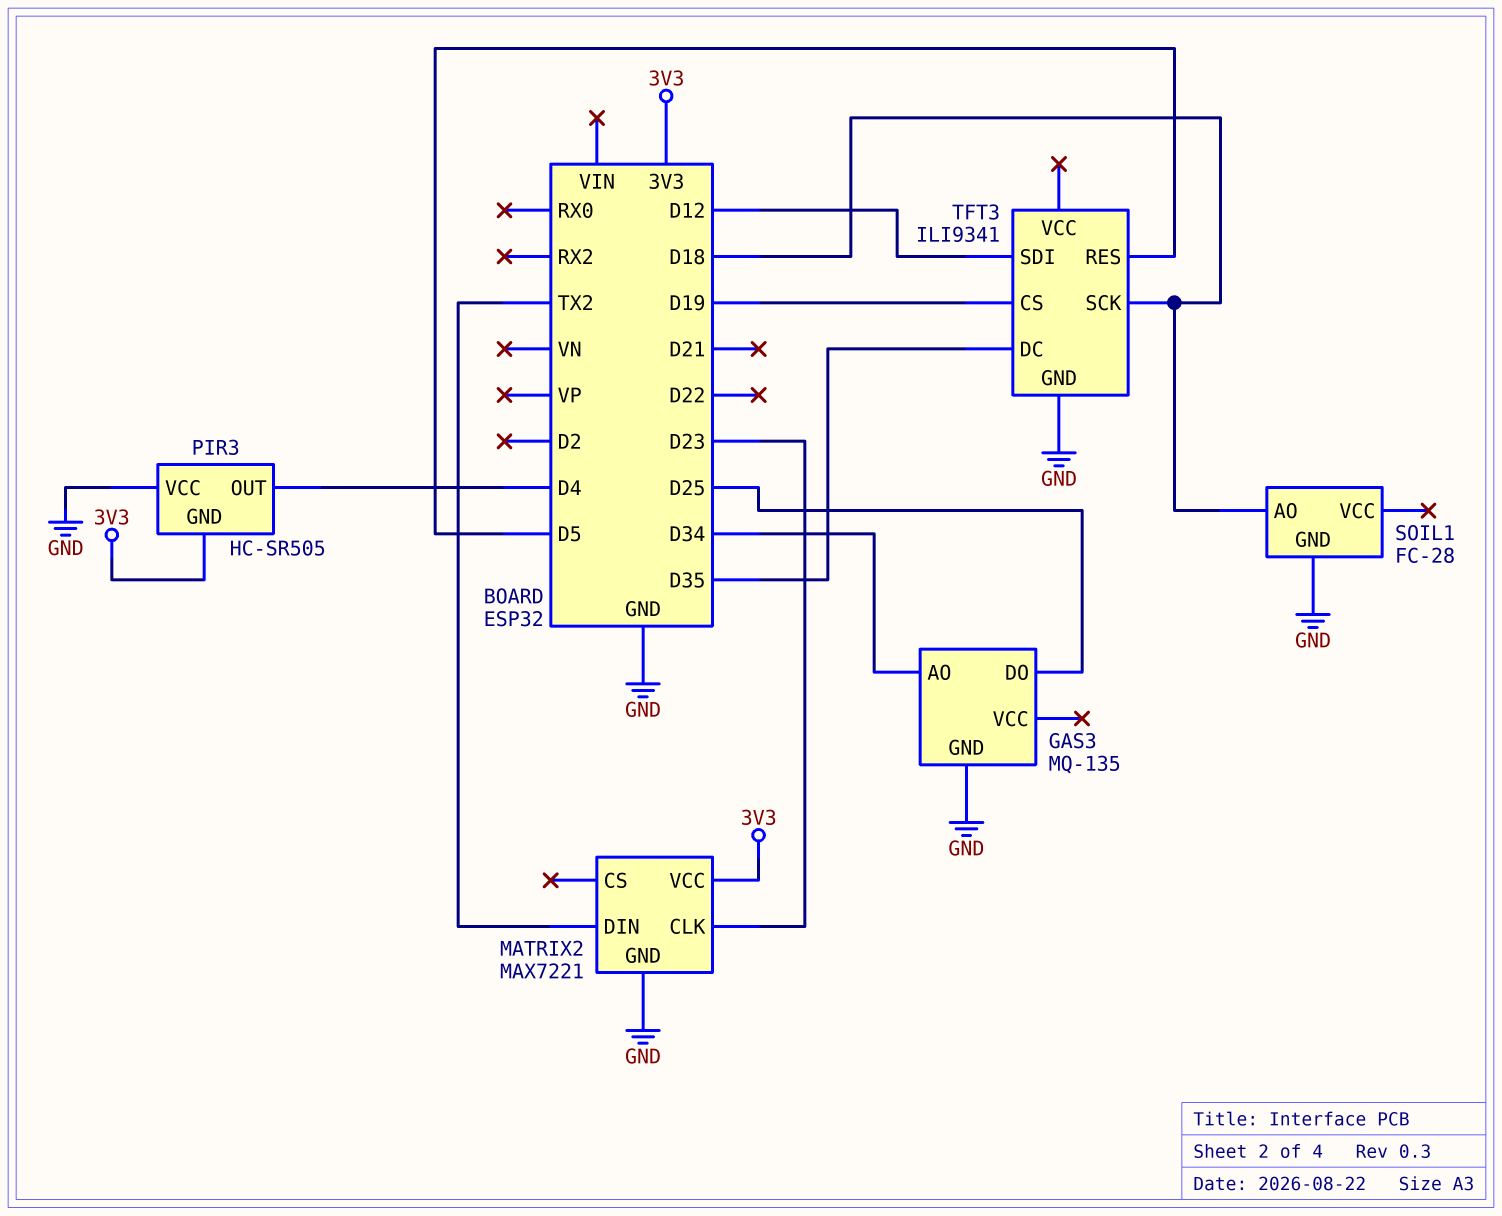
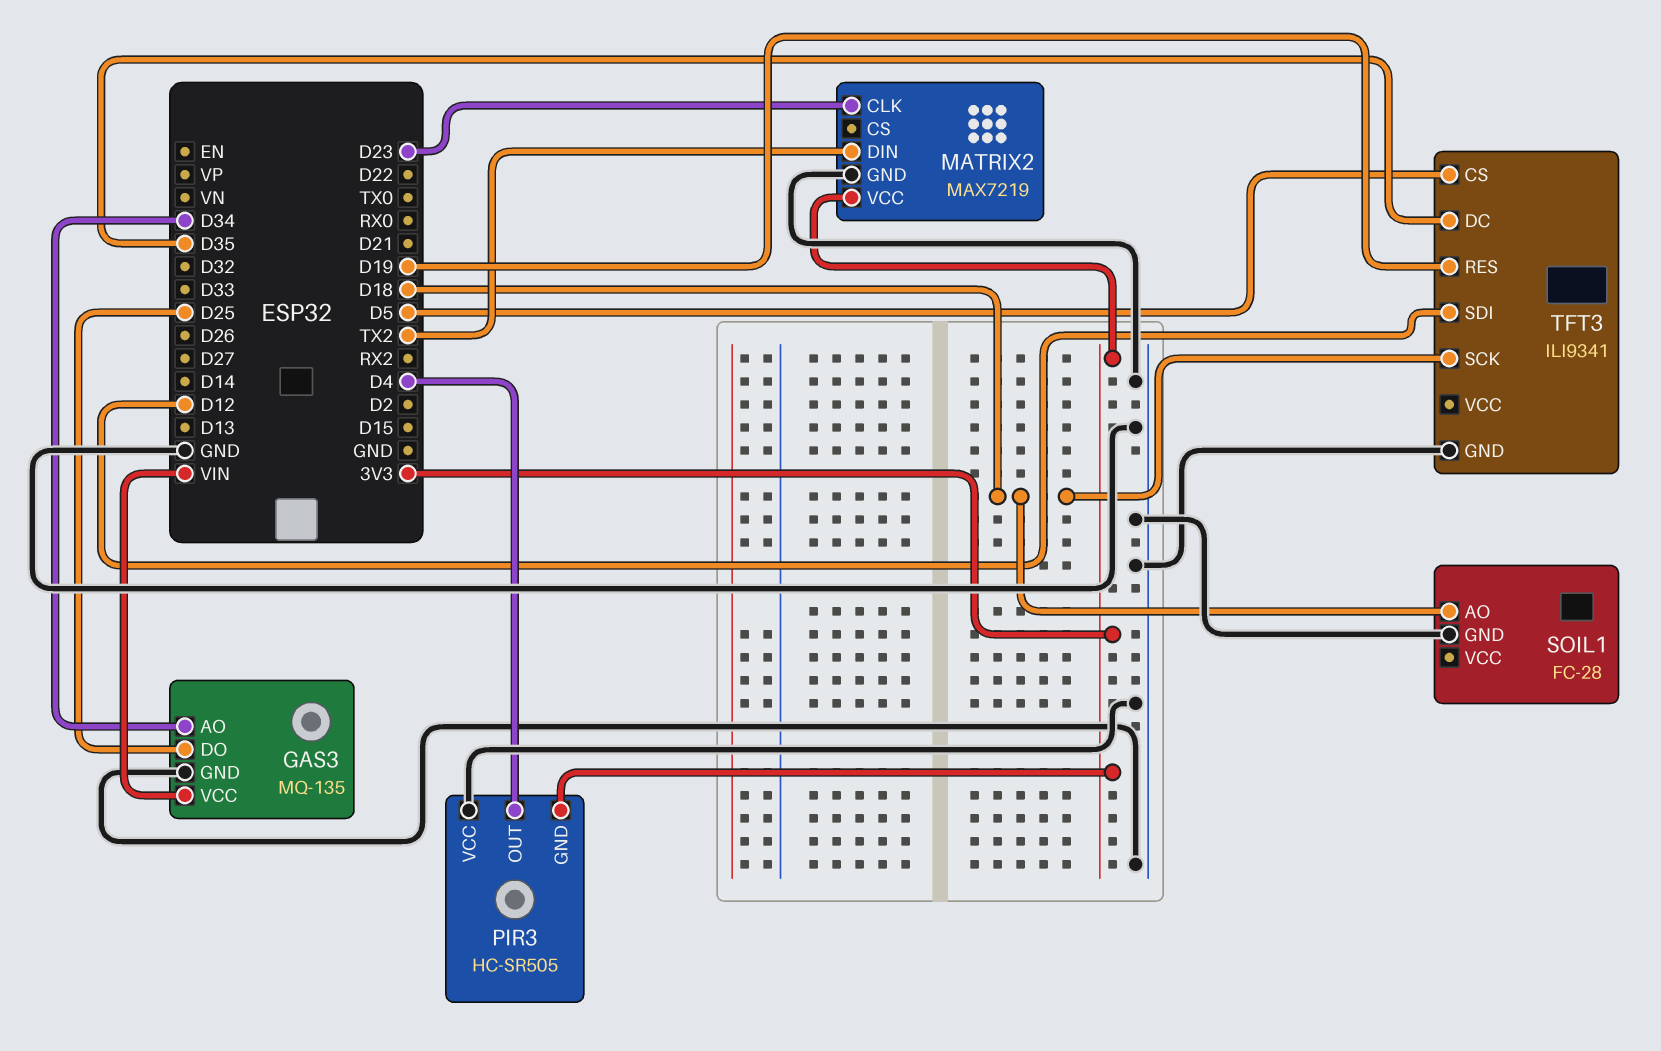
GAS3 pin VCC: none -> VIN
MATRIX2: MAX7221 -> MAX7219
TFT3 pin CS: D19 -> D5
TFT3 pin RES: D5 -> D19

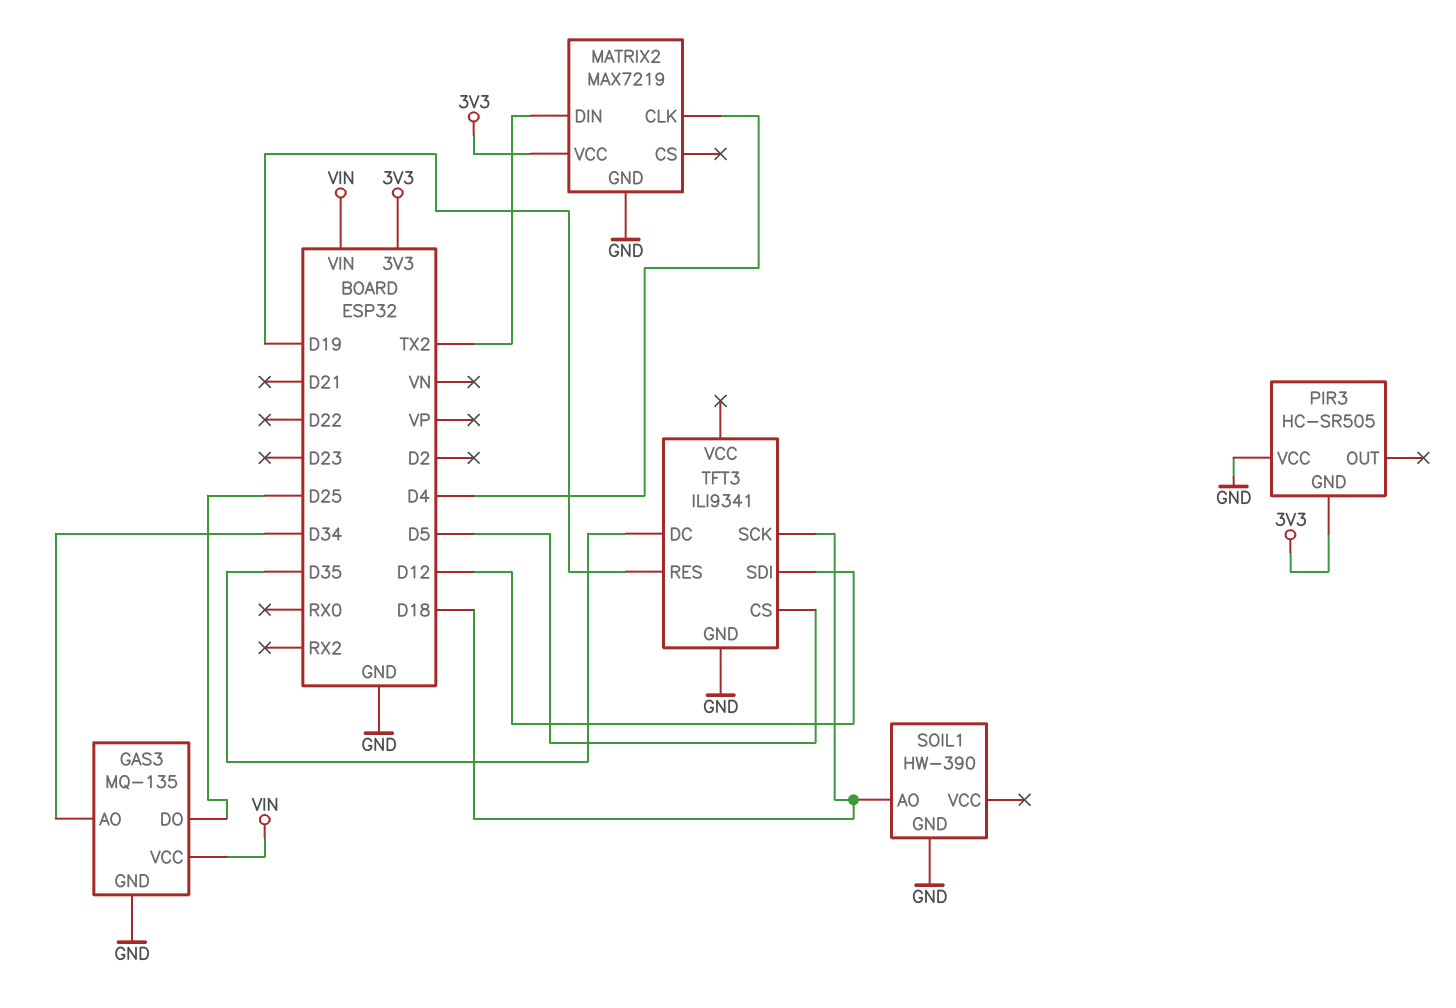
MATRIX2 pin CLK: D23 -> D4
PIR3 pin OUT: D4 -> none
SOIL1: FC-28 -> HW-390

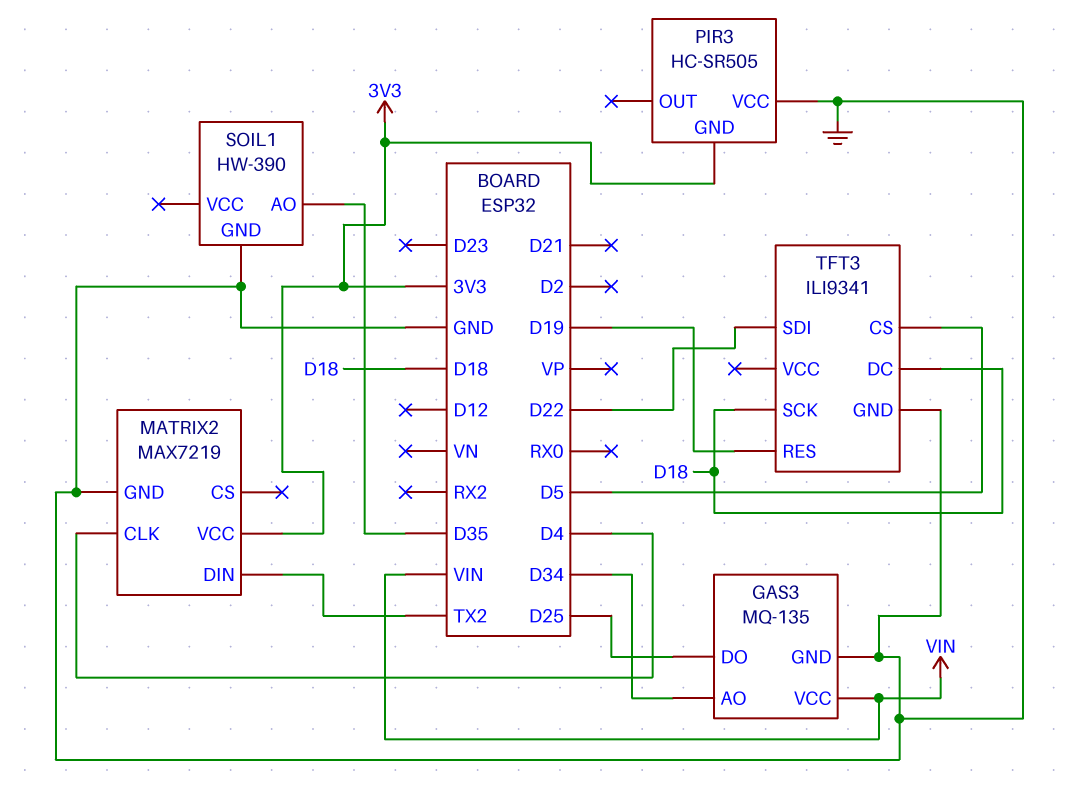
SOIL1 pin AO: D18 -> D35
TFT3 pin DC: D35 -> D18
TFT3 pin SDI: D12 -> D22

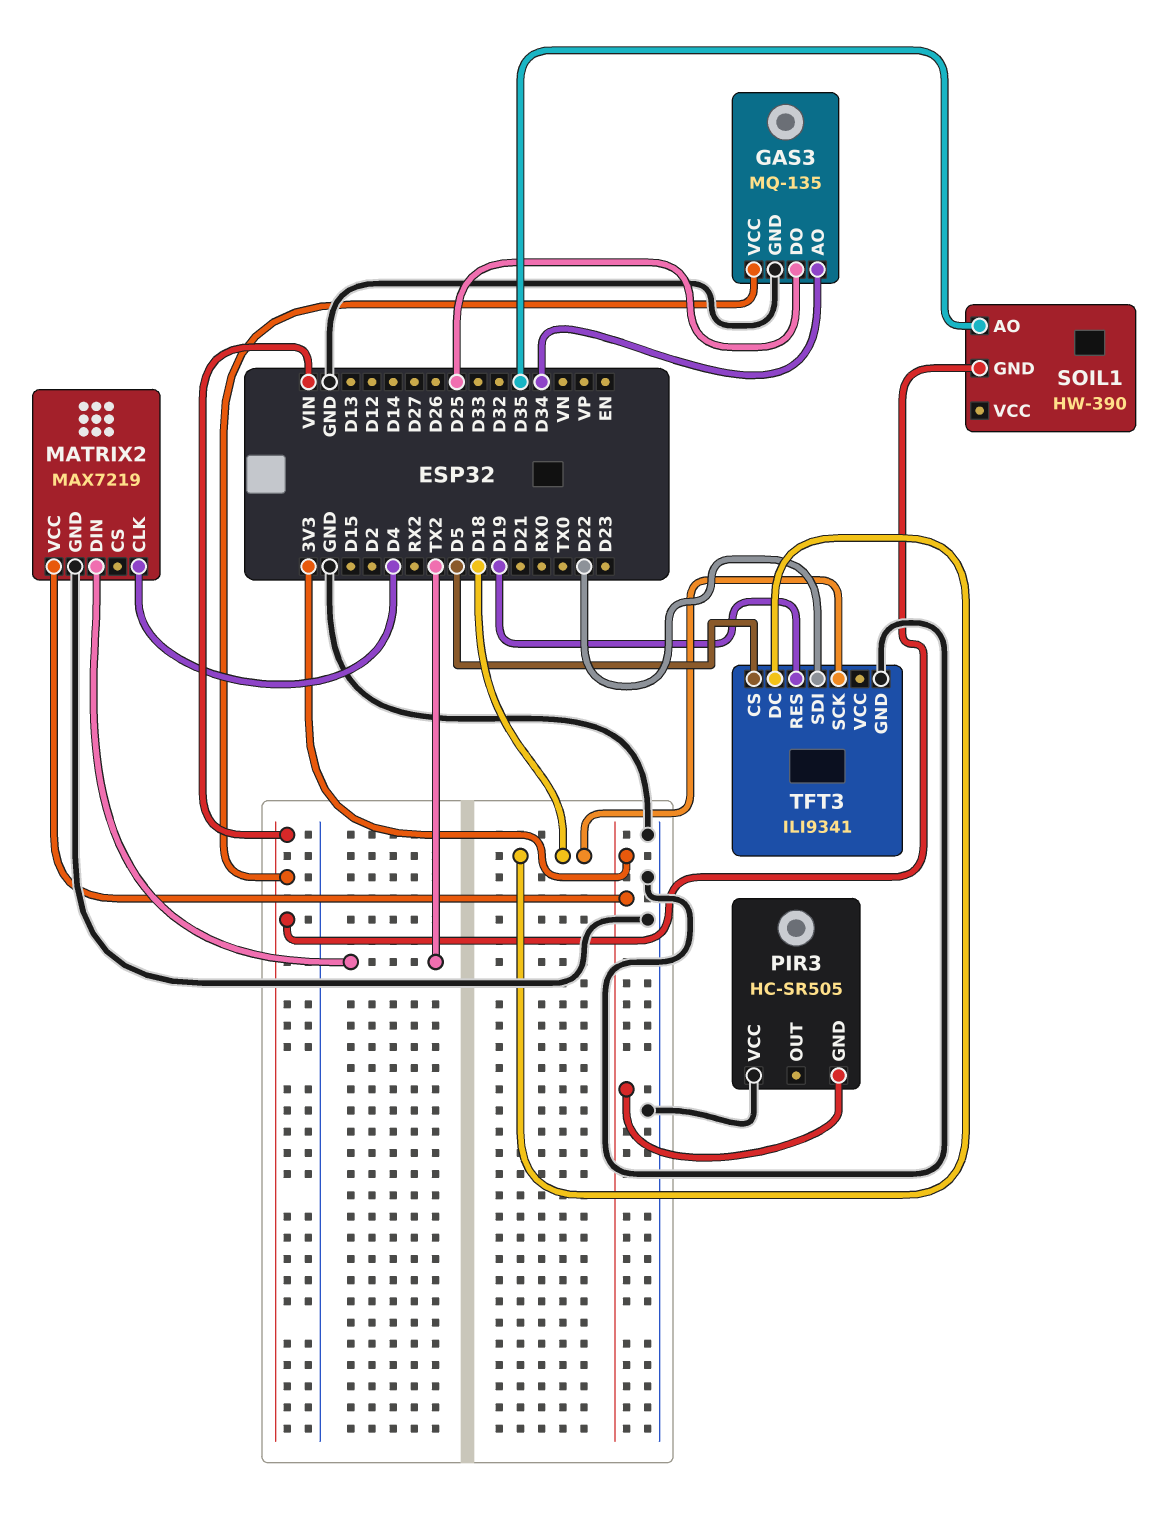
SOIL1 pin GND: GND -> VIN

